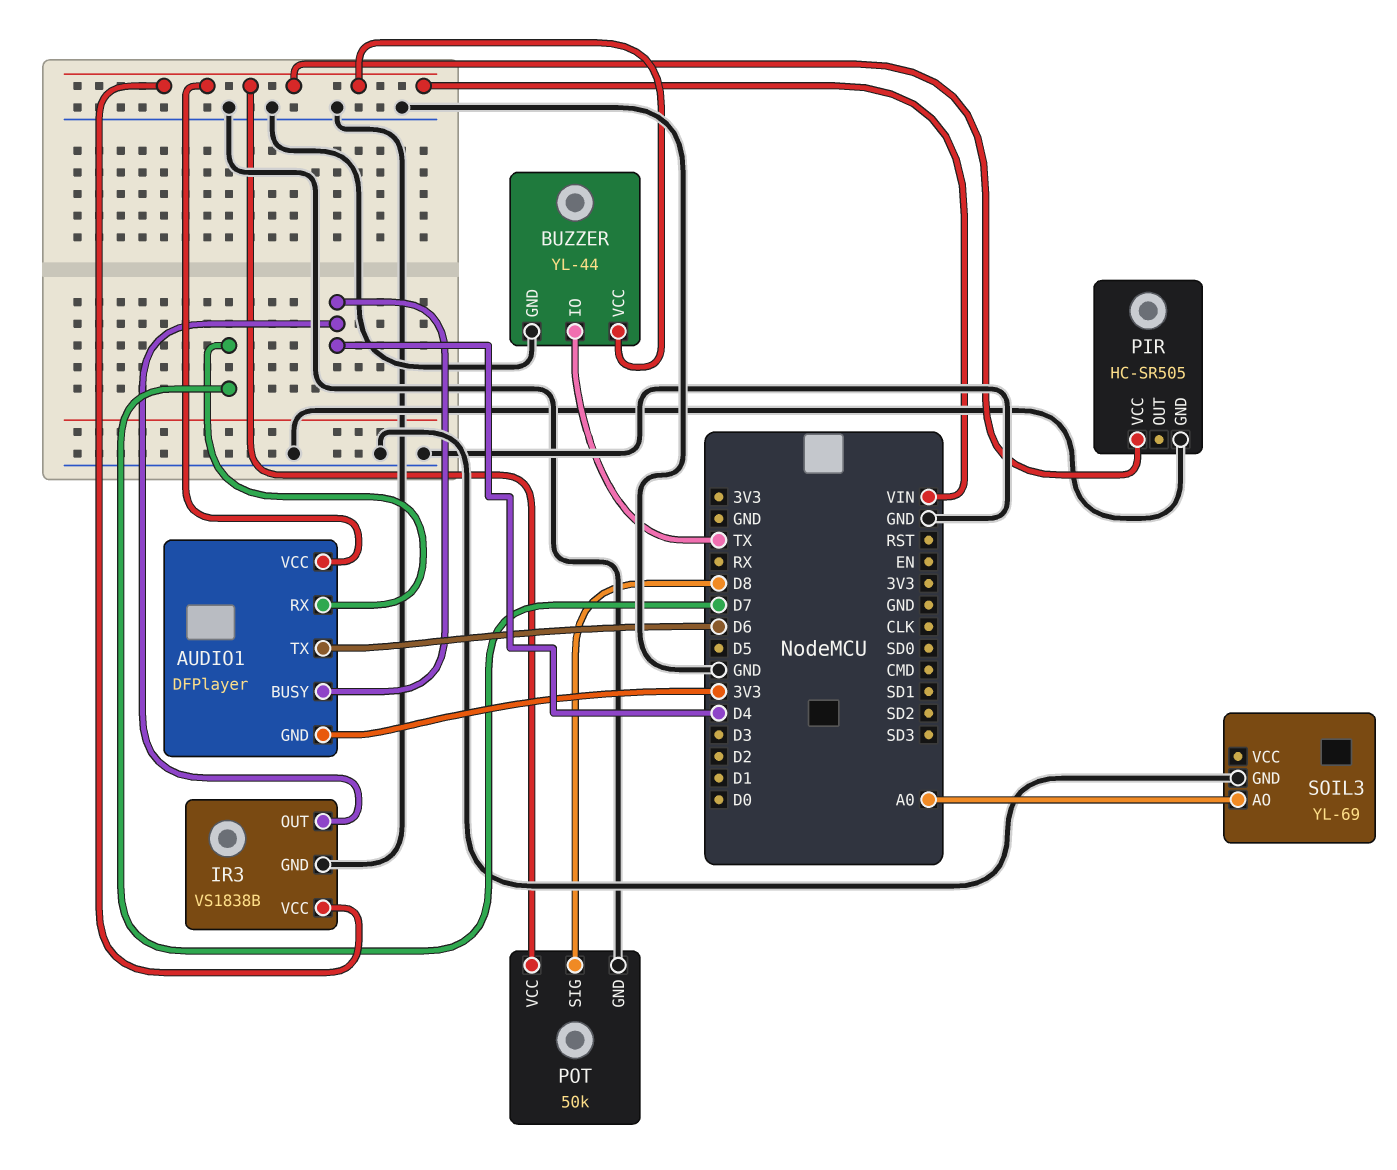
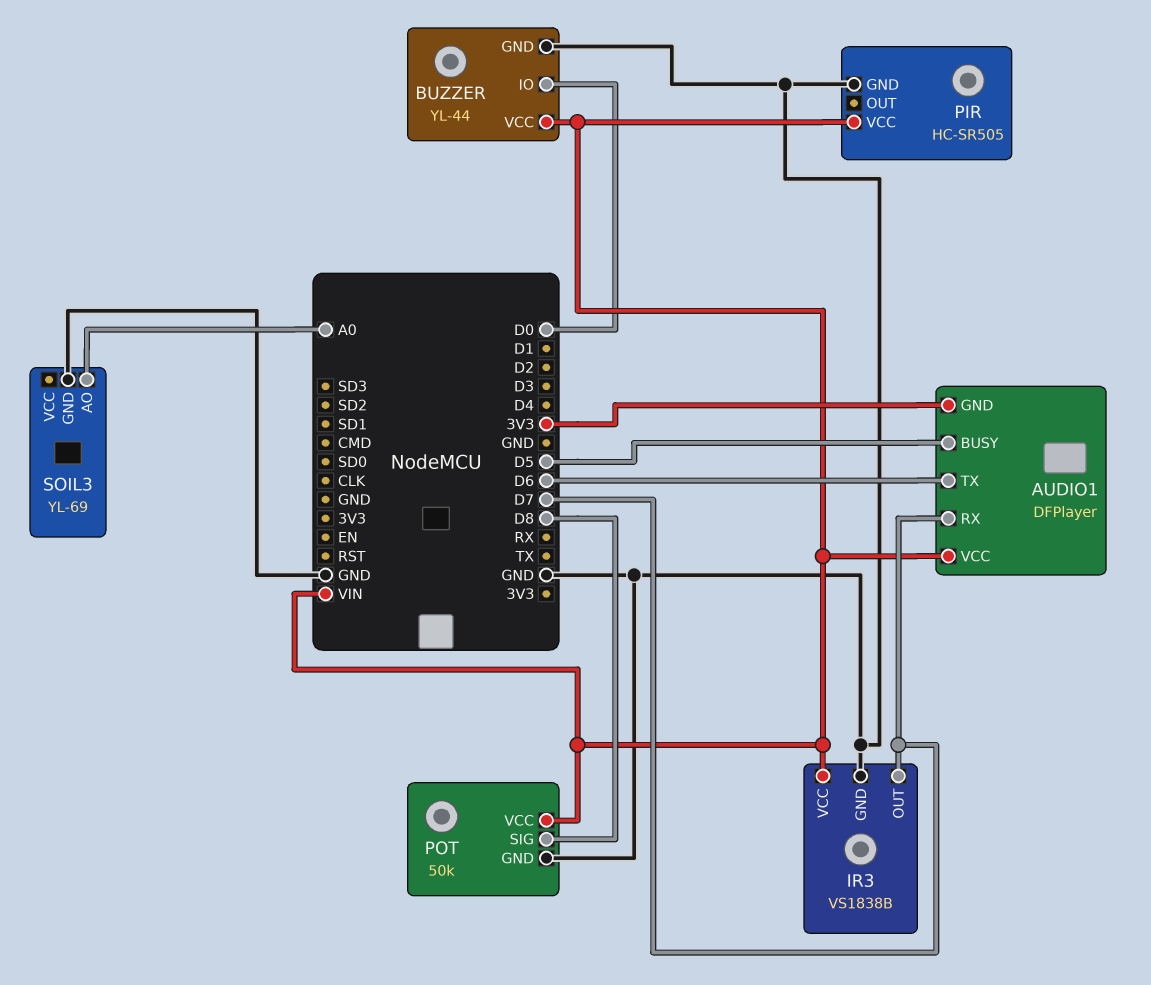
AUDIO1 pin BUSY: D4 -> D5
BUZZER pin IO: TX -> D0
IR3 pin OUT: D4 -> D7

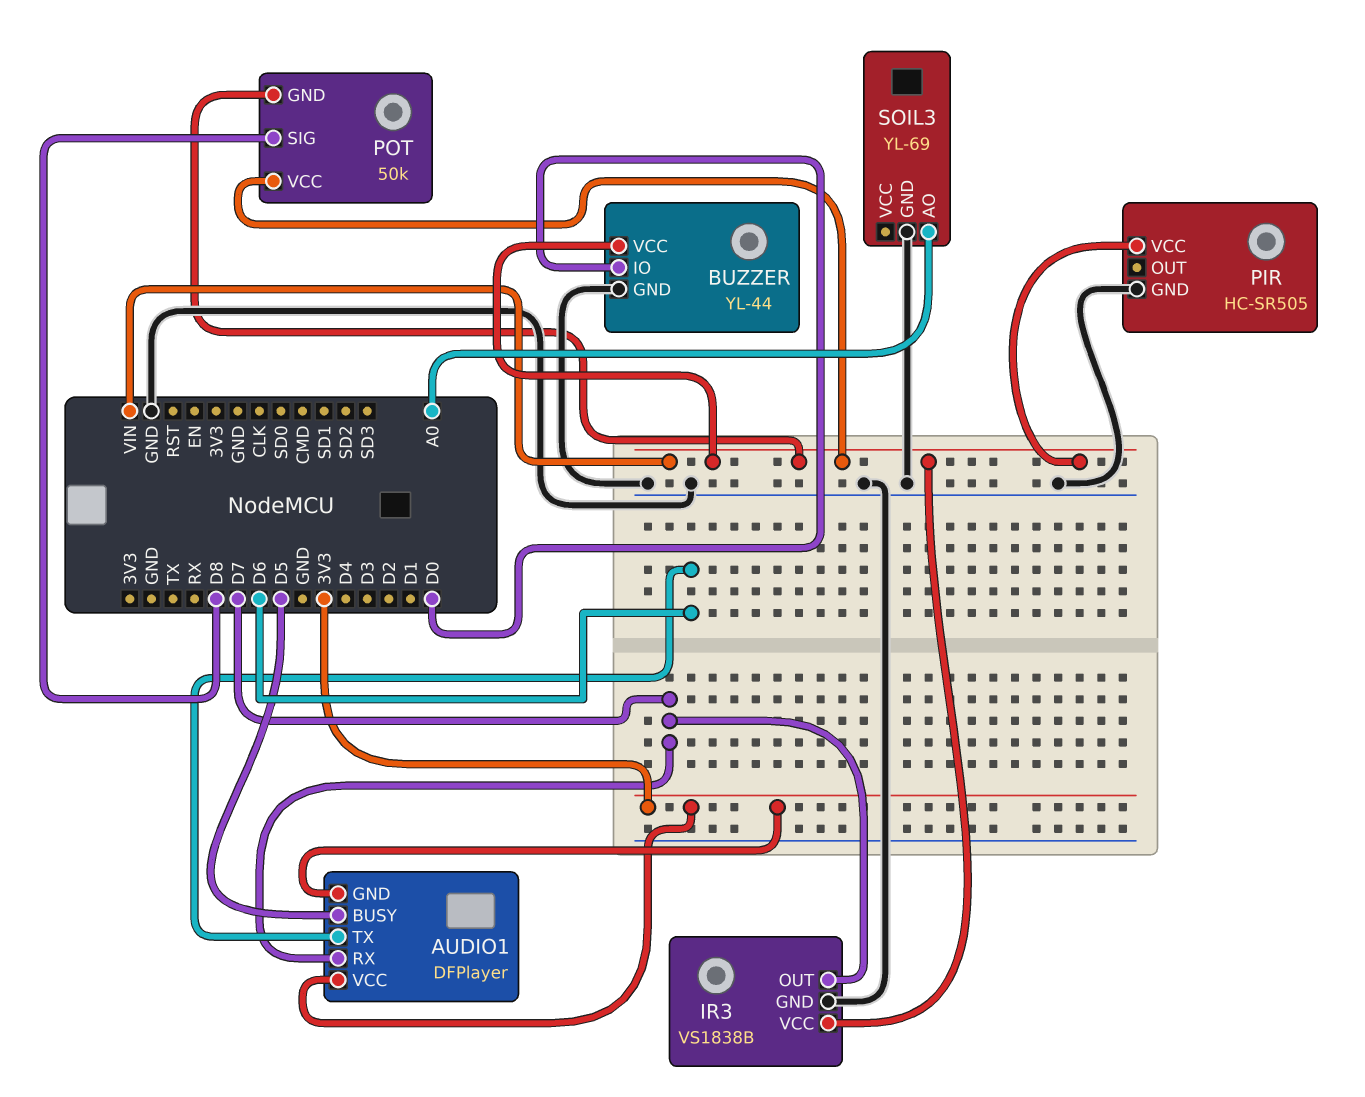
AUDIO1 pin VCC: VIN -> 3V3
POT pin GND: GND -> VIN

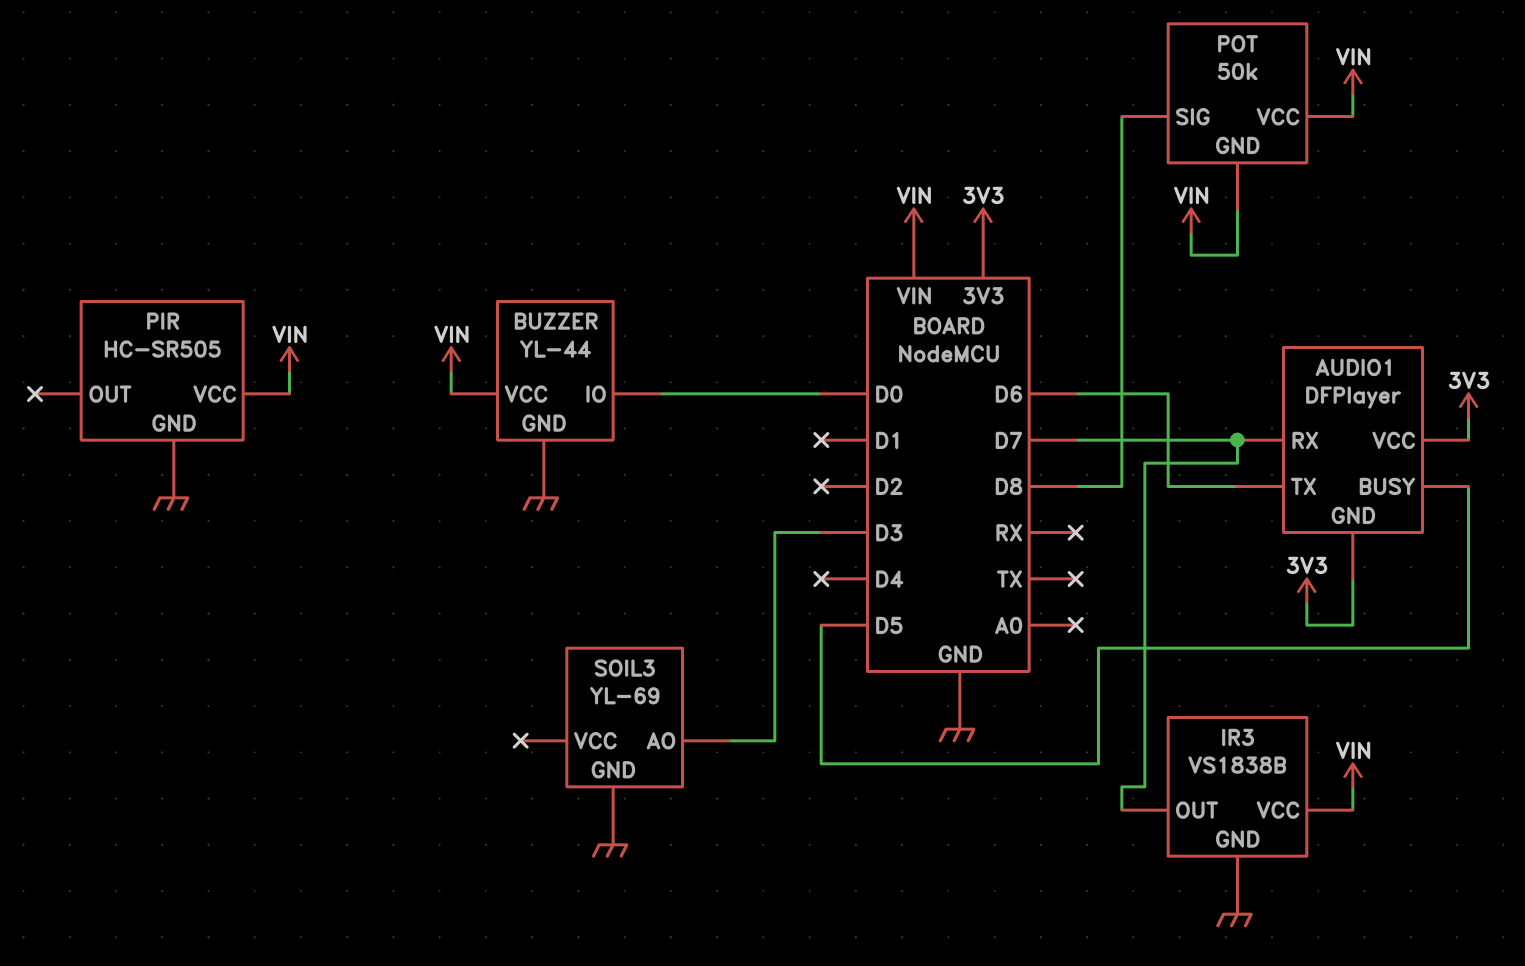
SOIL3 pin AO: A0 -> D3

